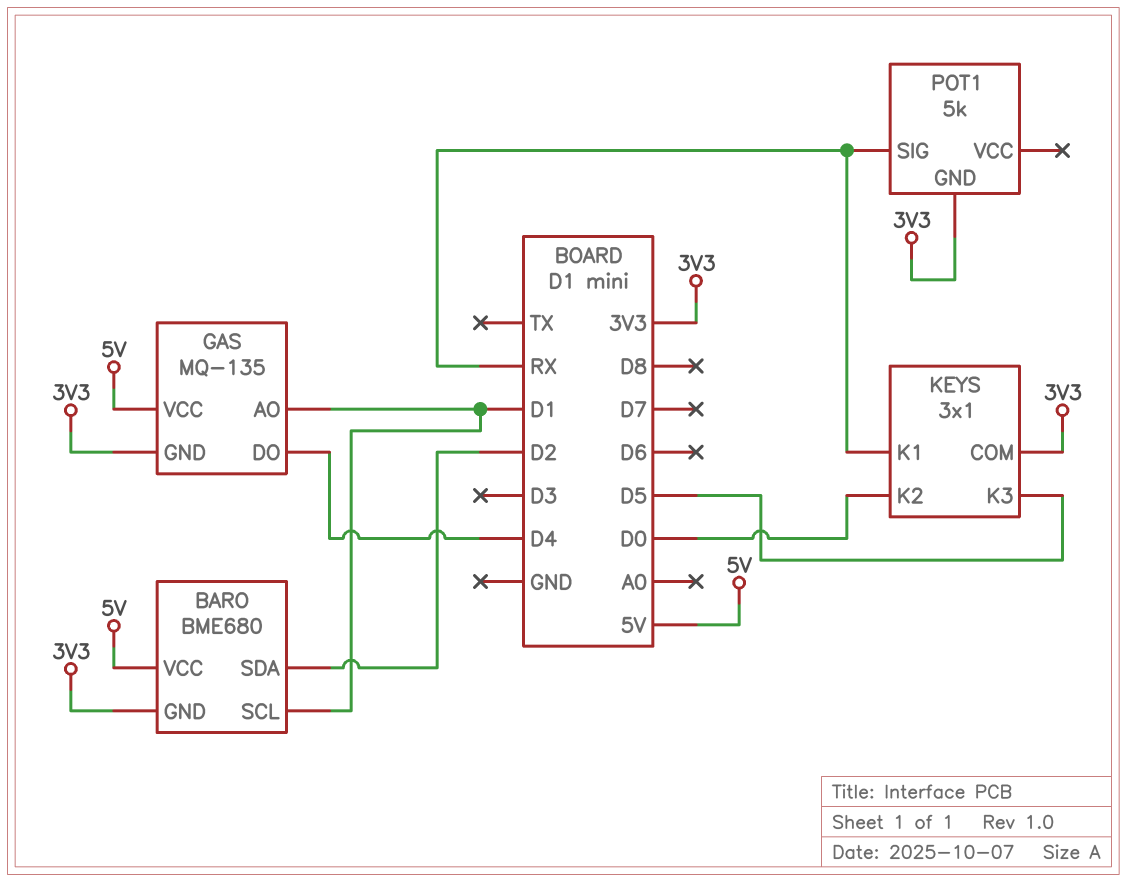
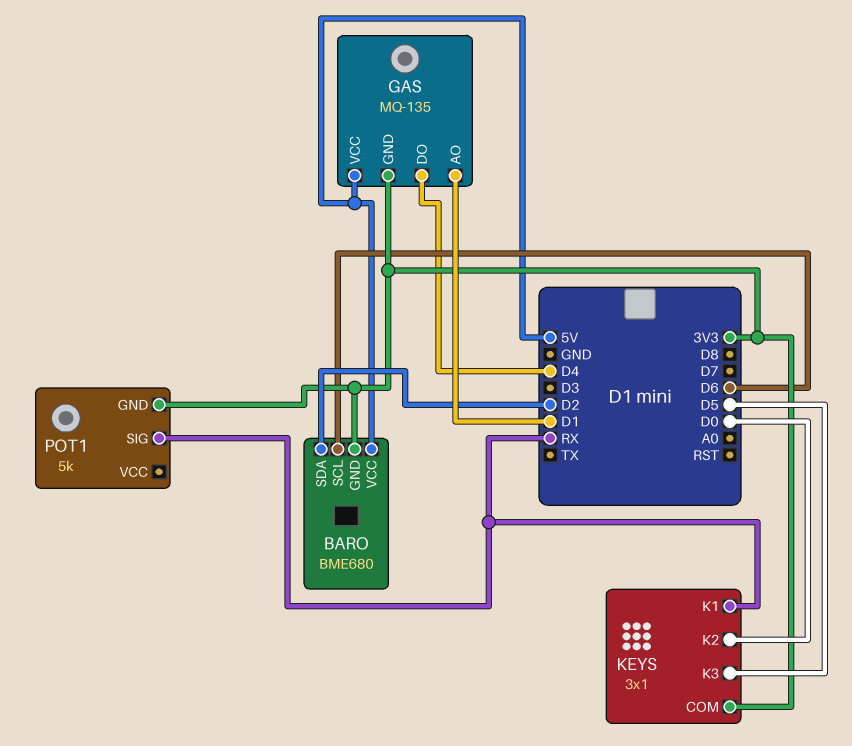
BARO pin SCL: D1 -> D6

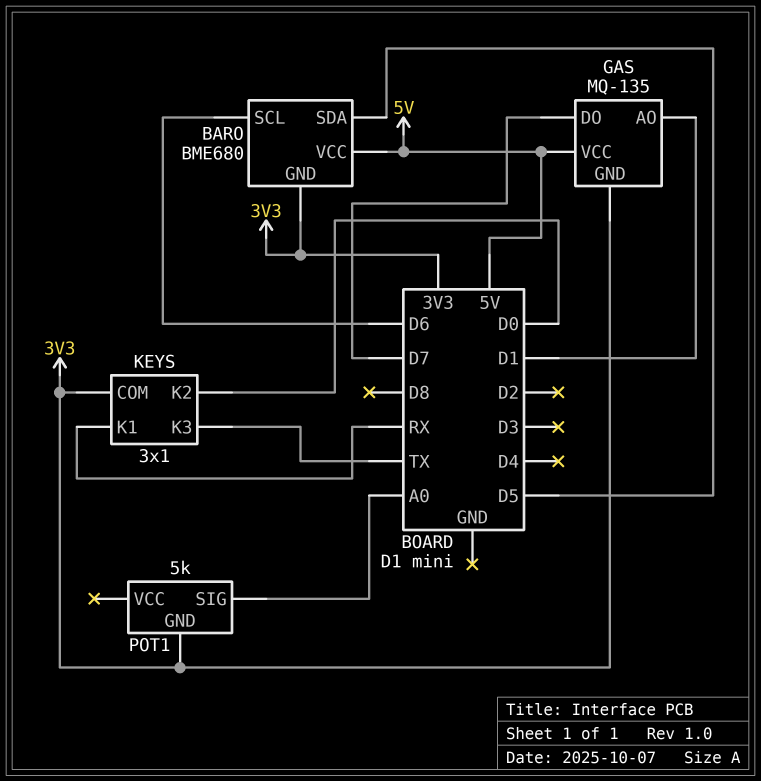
BARO pin SDA: D2 -> D5
GAS pin DO: D4 -> D7
KEYS pin K3: D5 -> TX
POT1 pin SIG: RX -> A0

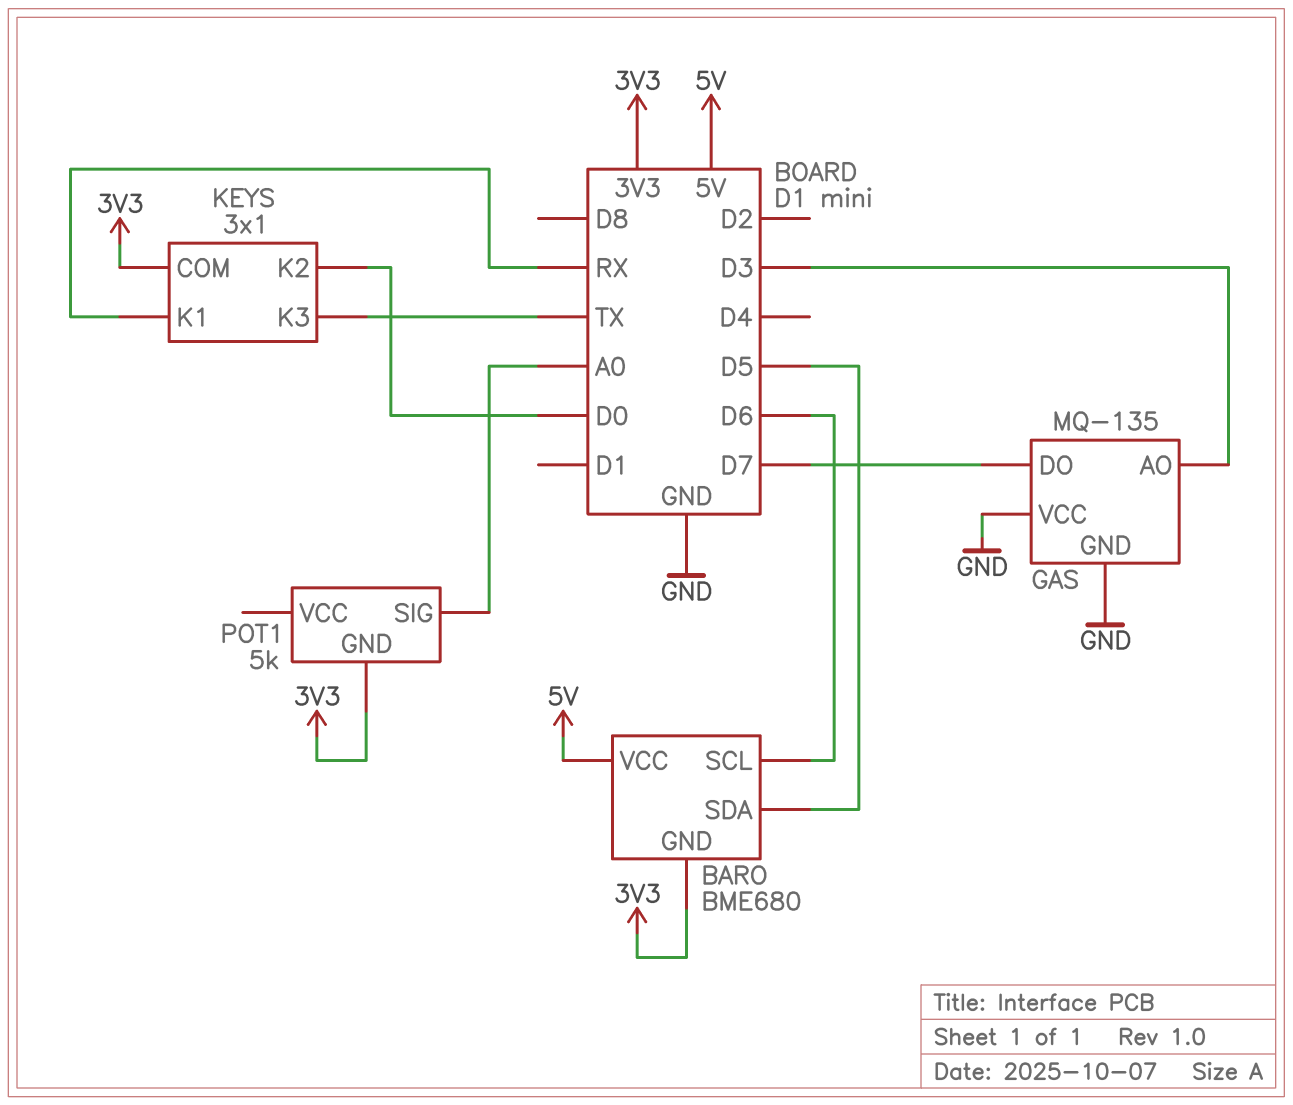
GAS pin AO: D1 -> D3
GAS pin GND: 3V3 -> GND
GAS pin VCC: 5V -> GND

